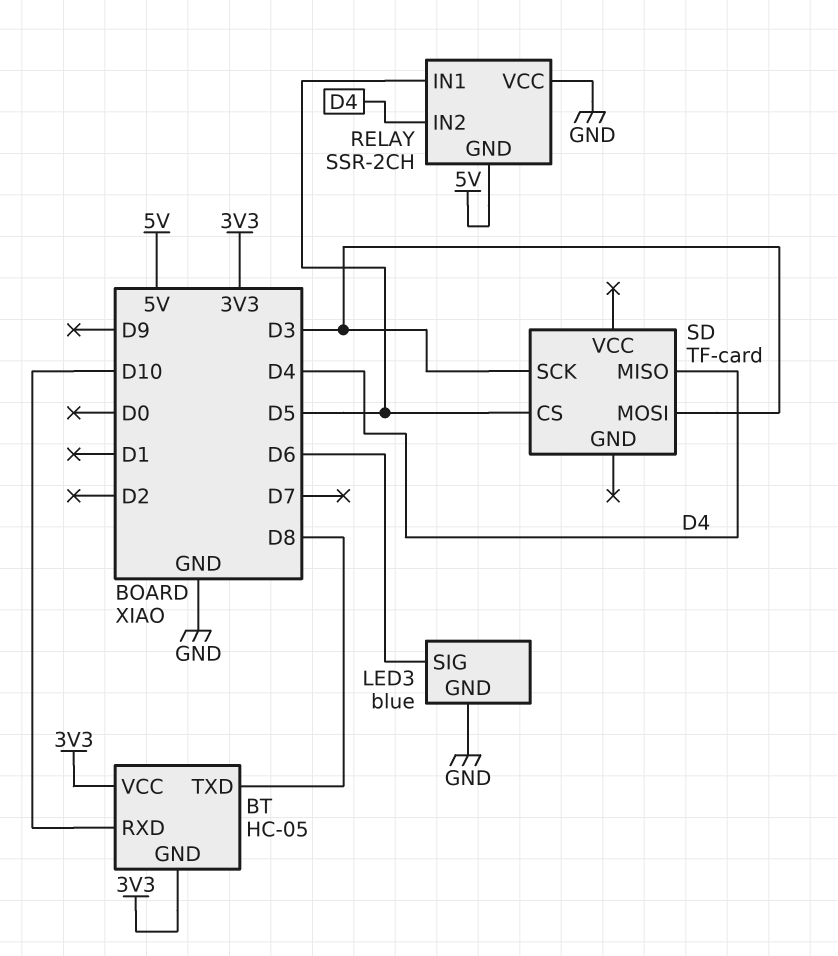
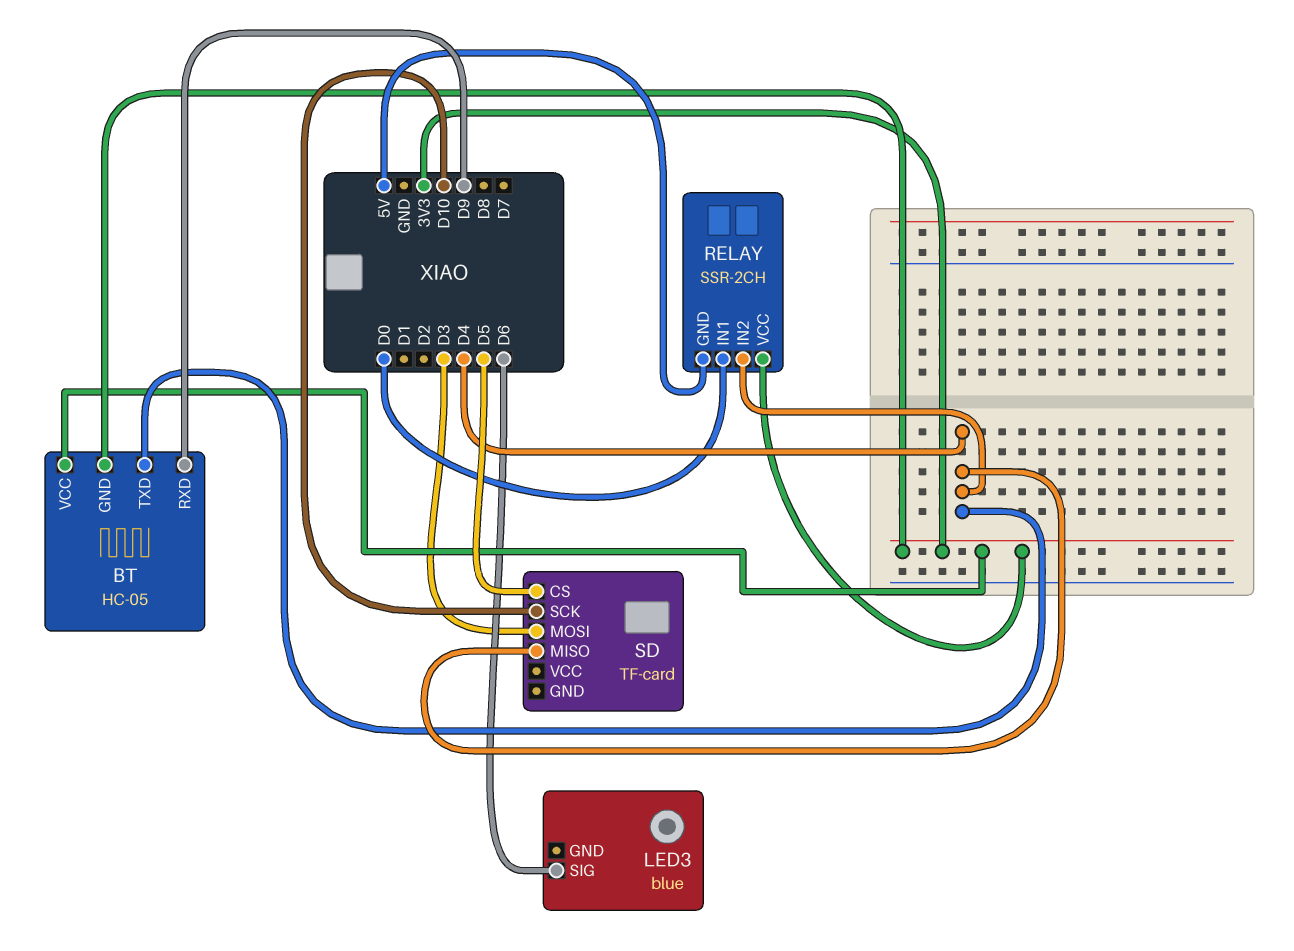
BT pin RXD: D10 -> D9
BT pin TXD: D8 -> D4
LED3 pin GND: GND -> none
RELAY pin IN1: D5 -> D0
RELAY pin VCC: GND -> 3V3
SD pin SCK: D3 -> D10

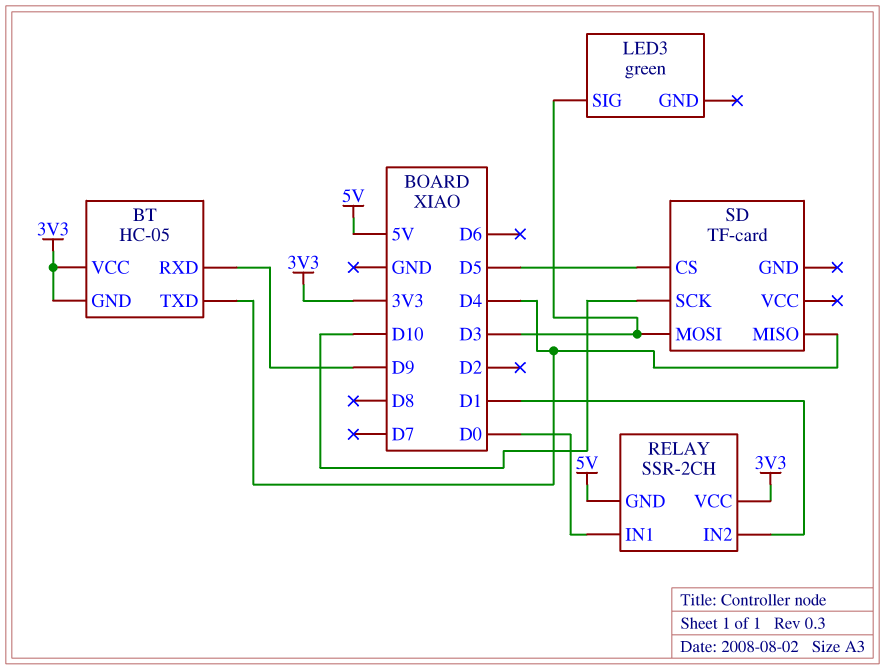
LED3: blue -> green
LED3 pin SIG: D6 -> D3
RELAY pin IN2: D4 -> D1

